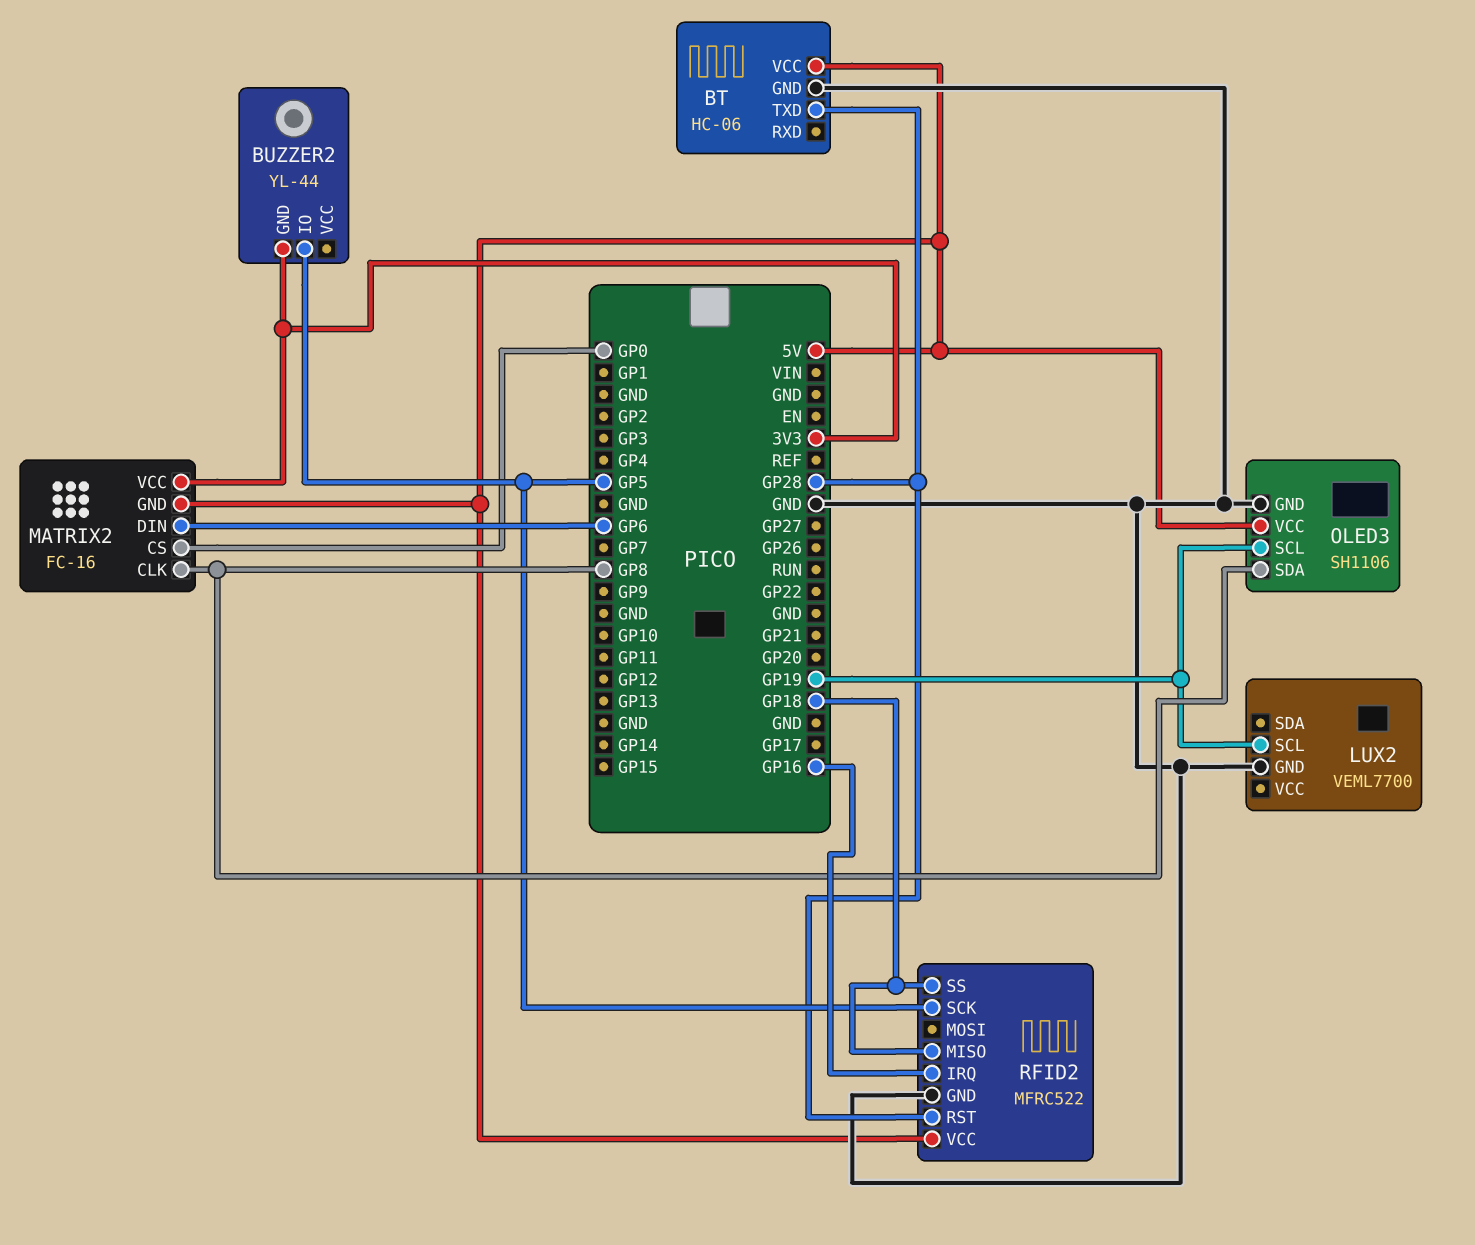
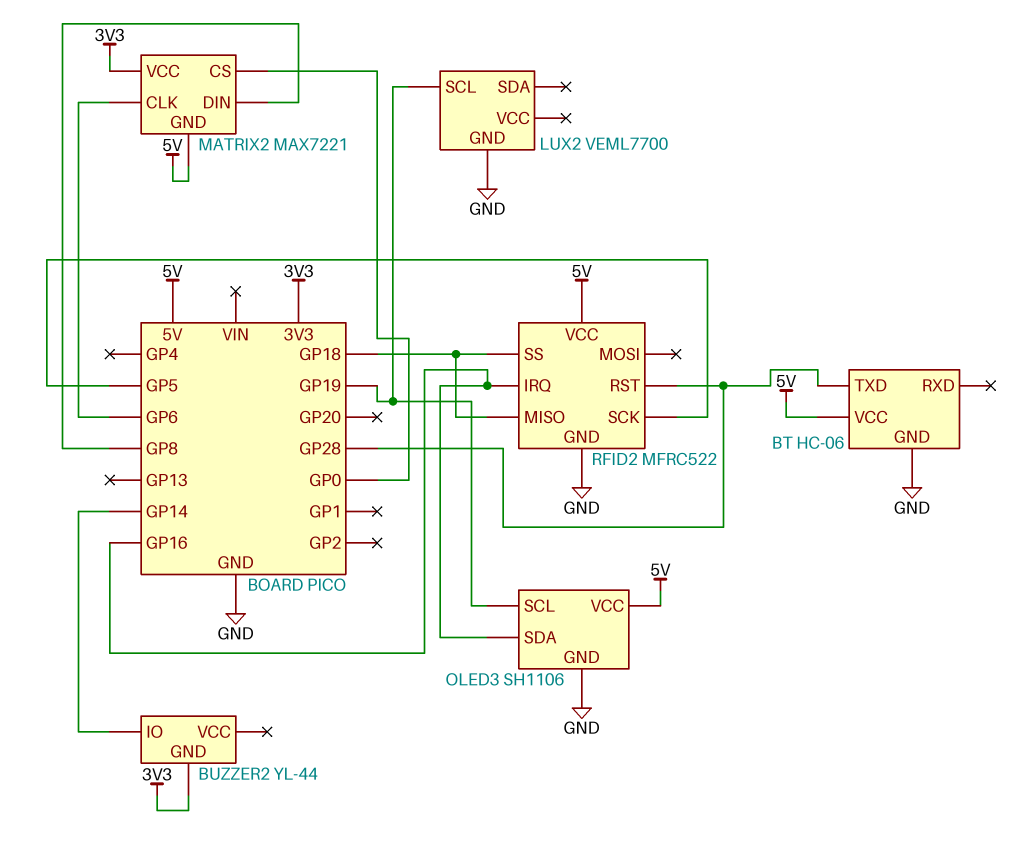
BUZZER2 pin IO: GP5 -> GP14
MATRIX2: FC-16 -> MAX7221
MATRIX2 pin CLK: GP8 -> GP6
MATRIX2 pin DIN: GP6 -> GP8
OLED3 pin SDA: GP8 -> GP16

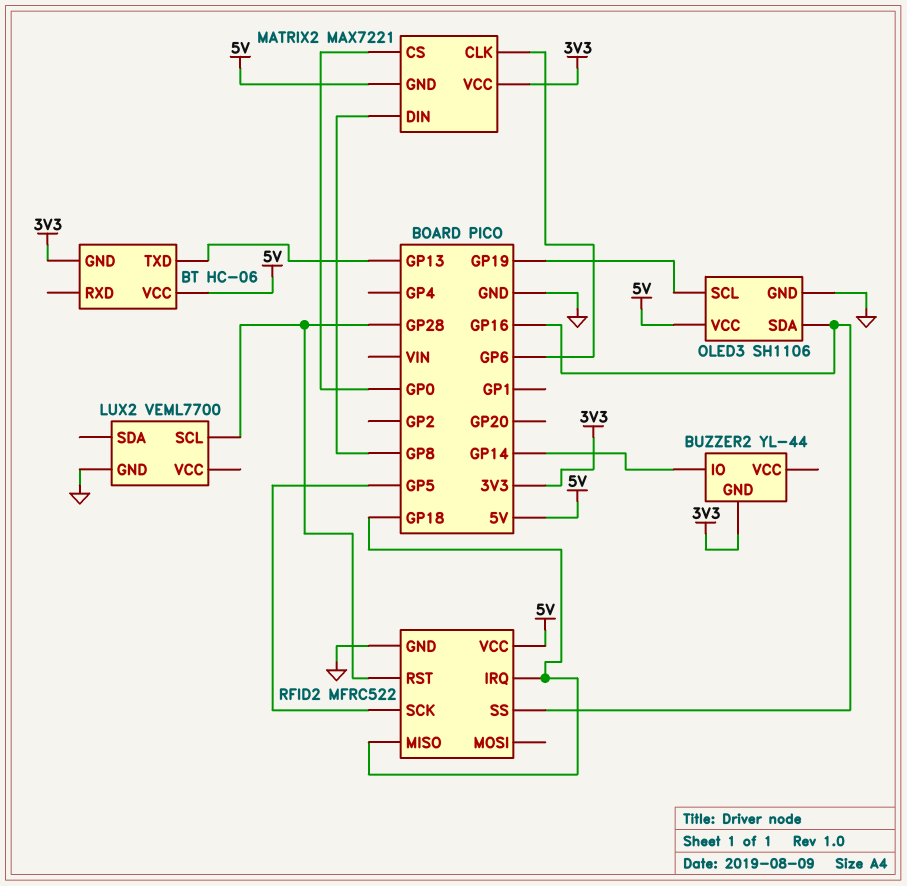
BT pin GND: GND -> 3V3
BT pin TXD: GP28 -> GP13
LUX2 pin SCL: GP19 -> GP28
RFID2 pin IRQ: GP16 -> GP18
RFID2 pin SS: GP18 -> GP16

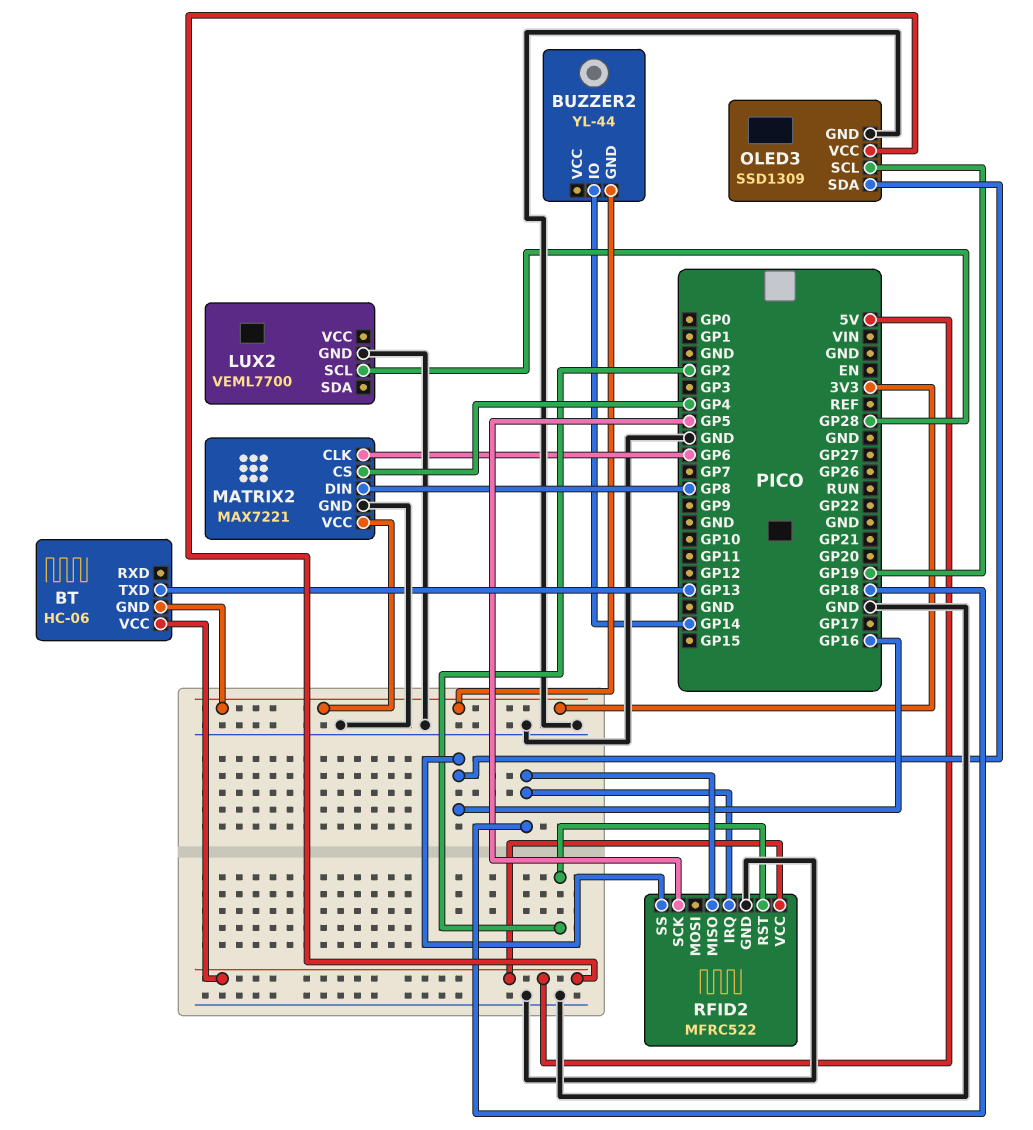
MATRIX2 pin CS: GP0 -> GP4
MATRIX2 pin GND: 5V -> GND
OLED3: SH1106 -> SSD1309
RFID2 pin RST: GP28 -> GP2

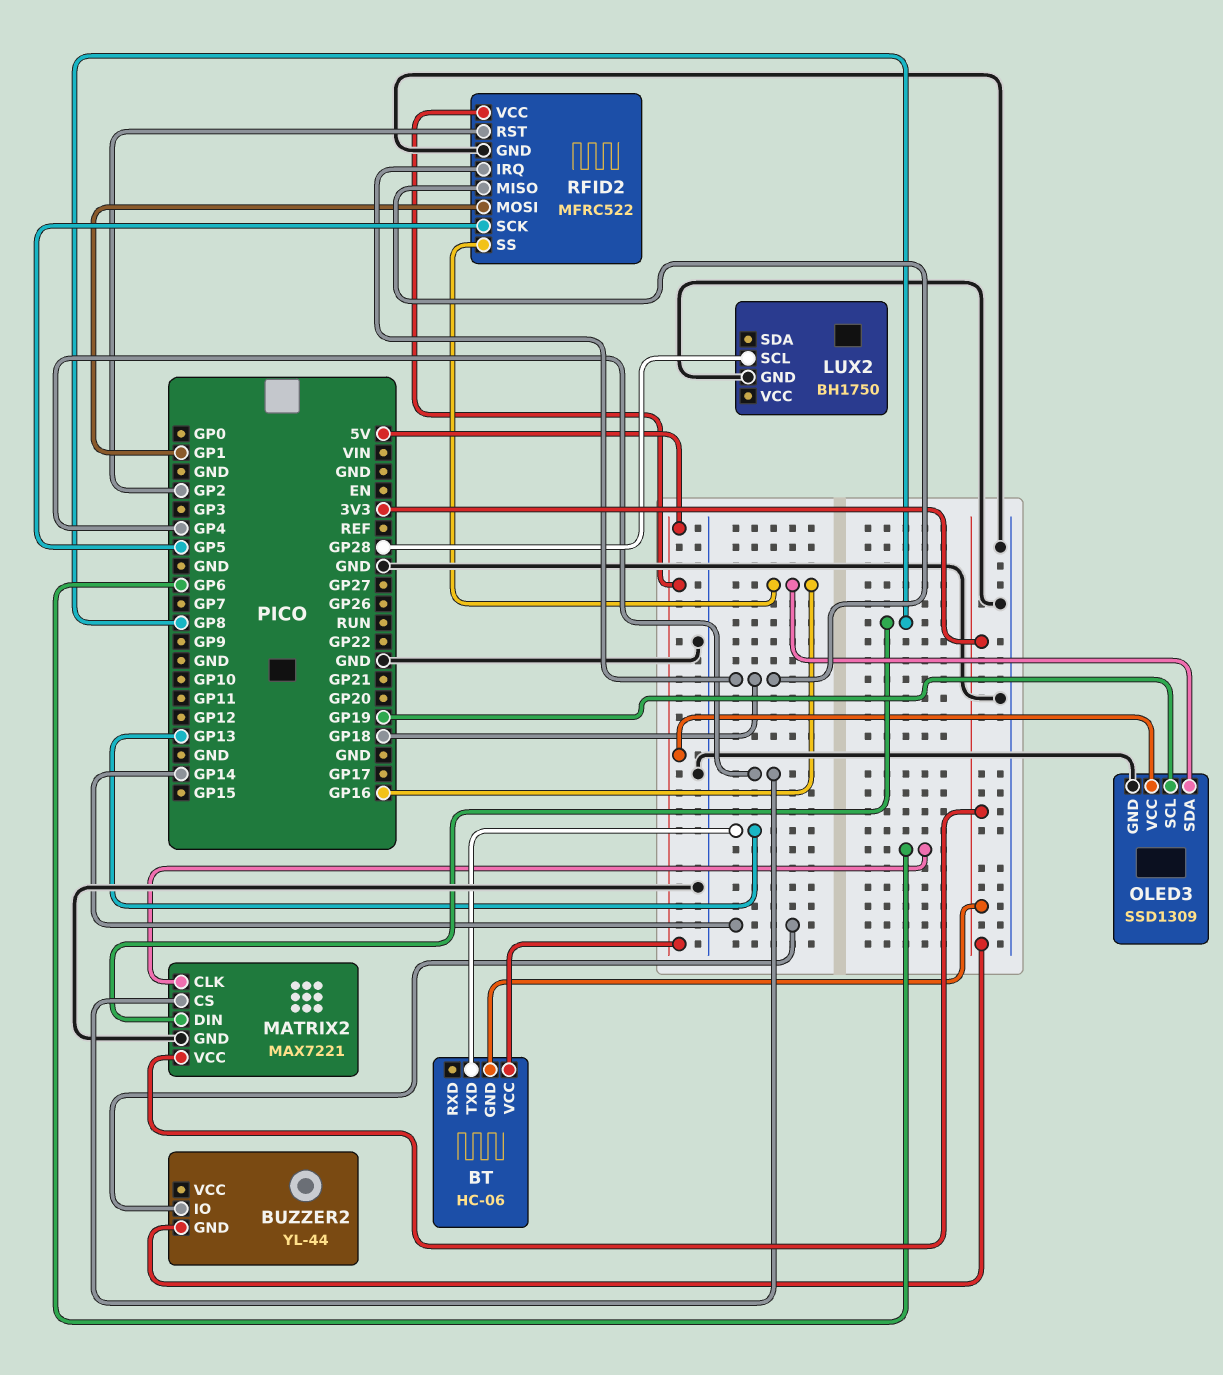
LUX2: VEML7700 -> BH1750
RFID2 pin MOSI: none -> GP1

